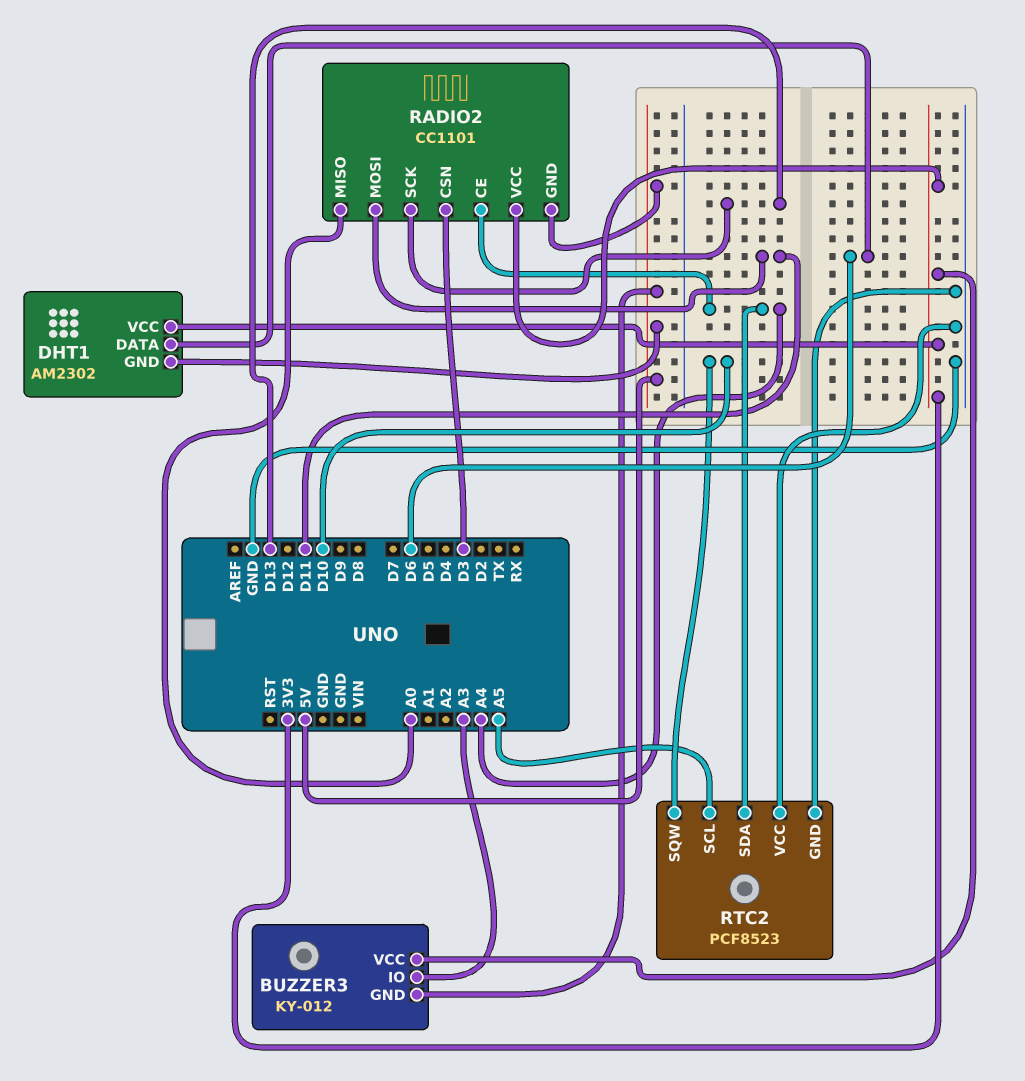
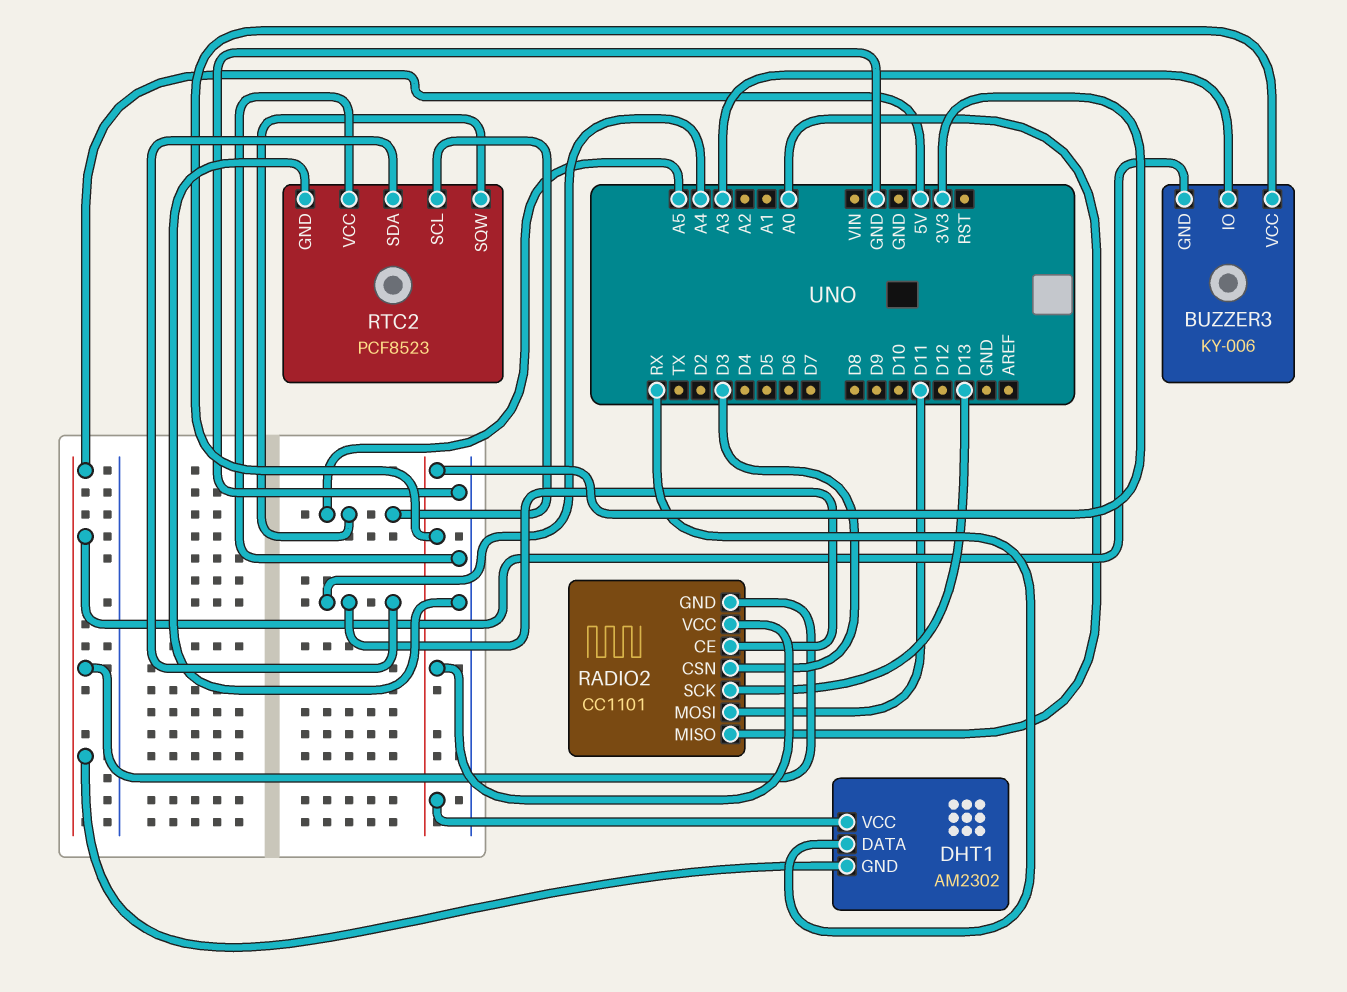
BUZZER3: KY-012 -> KY-006
DHT1 pin DATA: D6 -> RX
RTC2 pin SQW: D10 -> A5

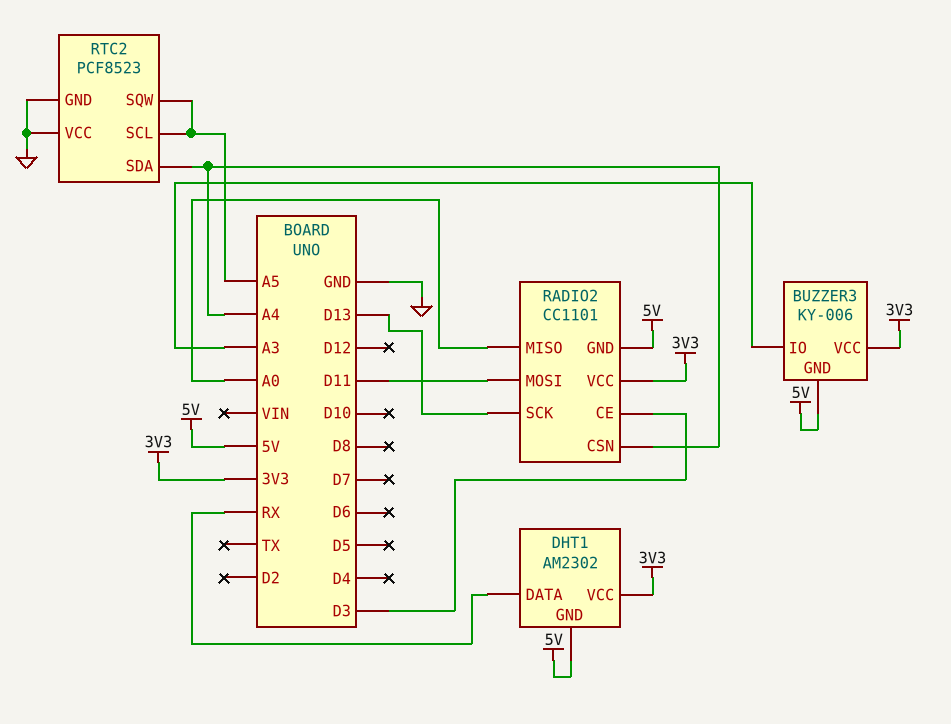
RADIO2 pin CE: A4 -> D3
RADIO2 pin CSN: D3 -> A4

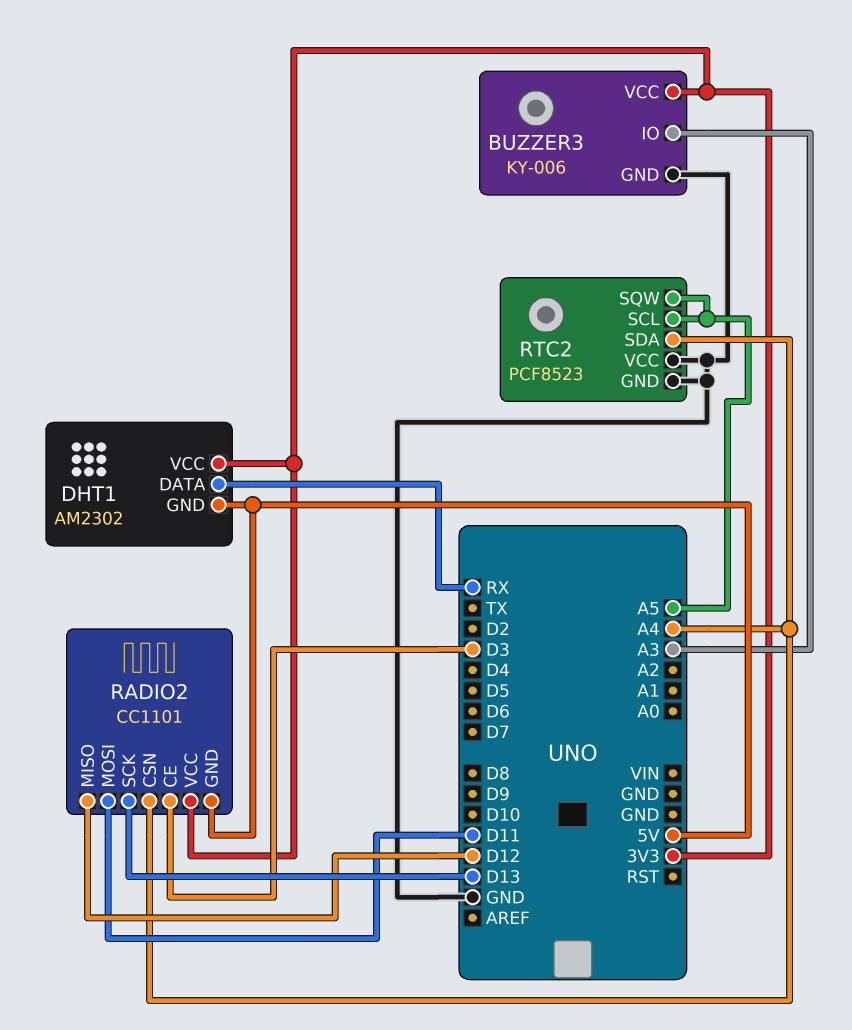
BUZZER3 pin GND: 5V -> GND
RADIO2 pin MISO: A0 -> D12

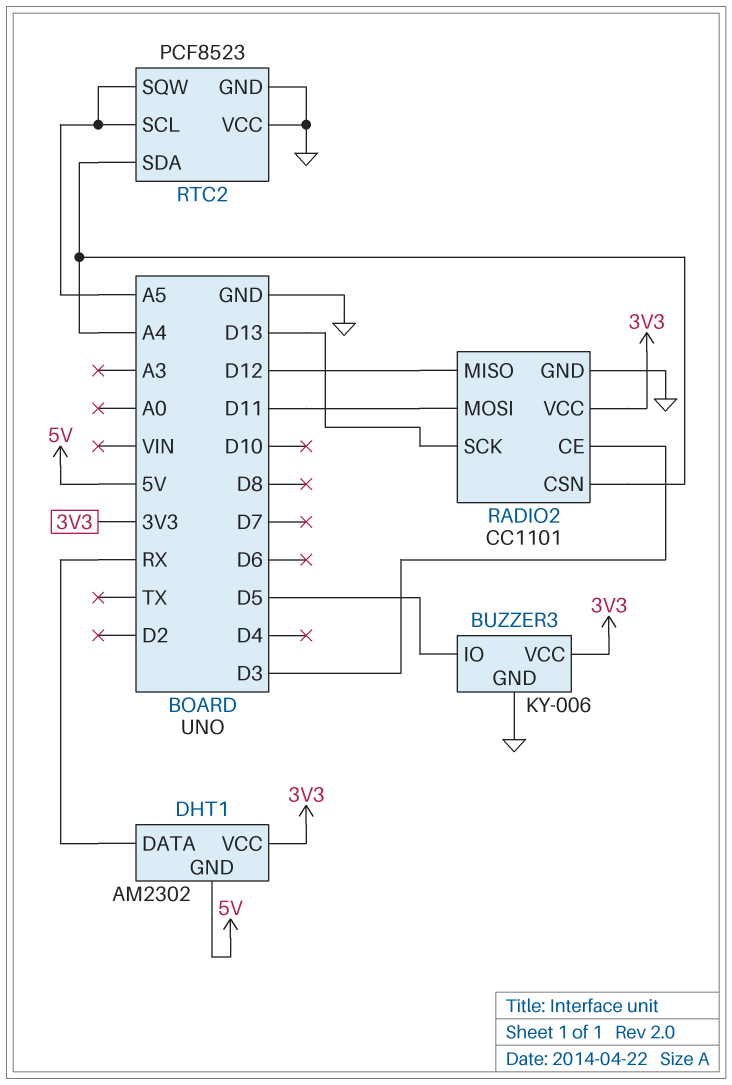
BUZZER3 pin IO: A3 -> D5
RADIO2 pin GND: 5V -> GND

